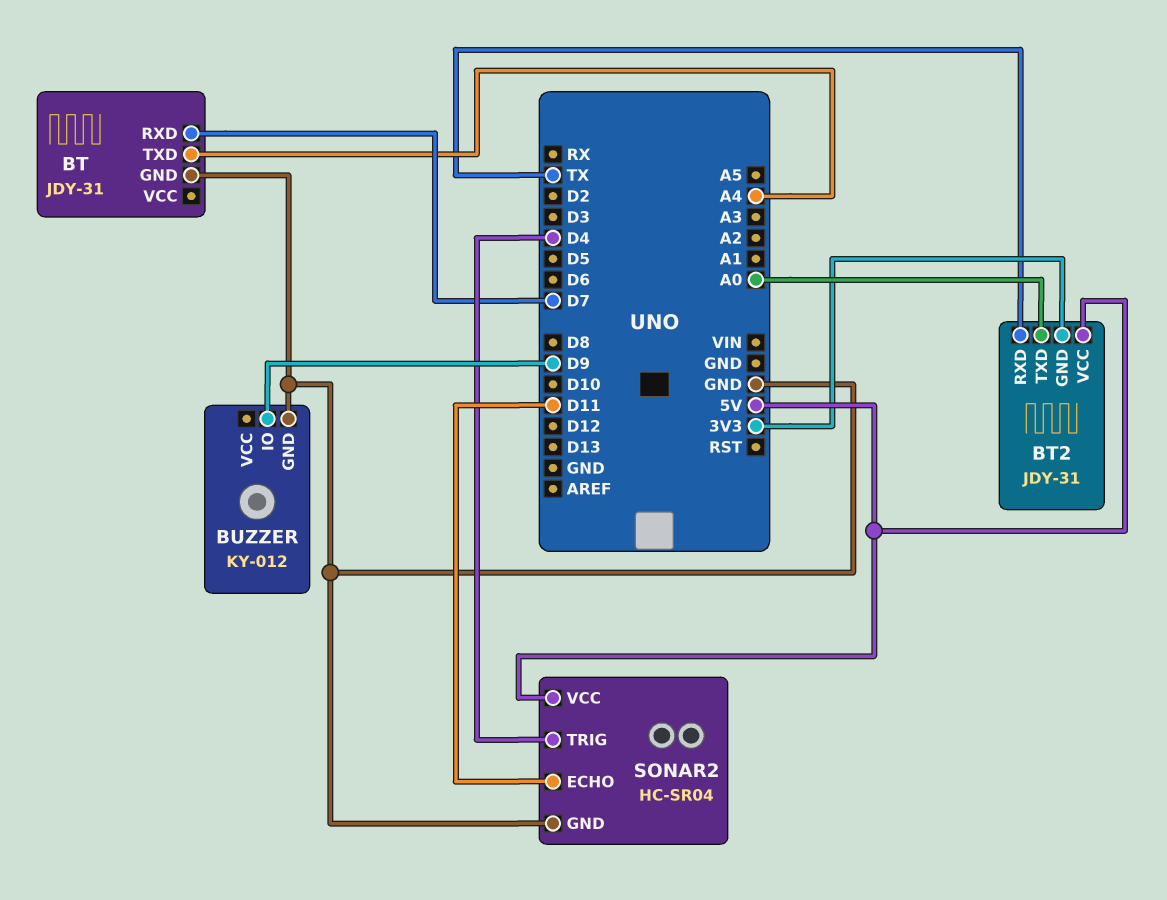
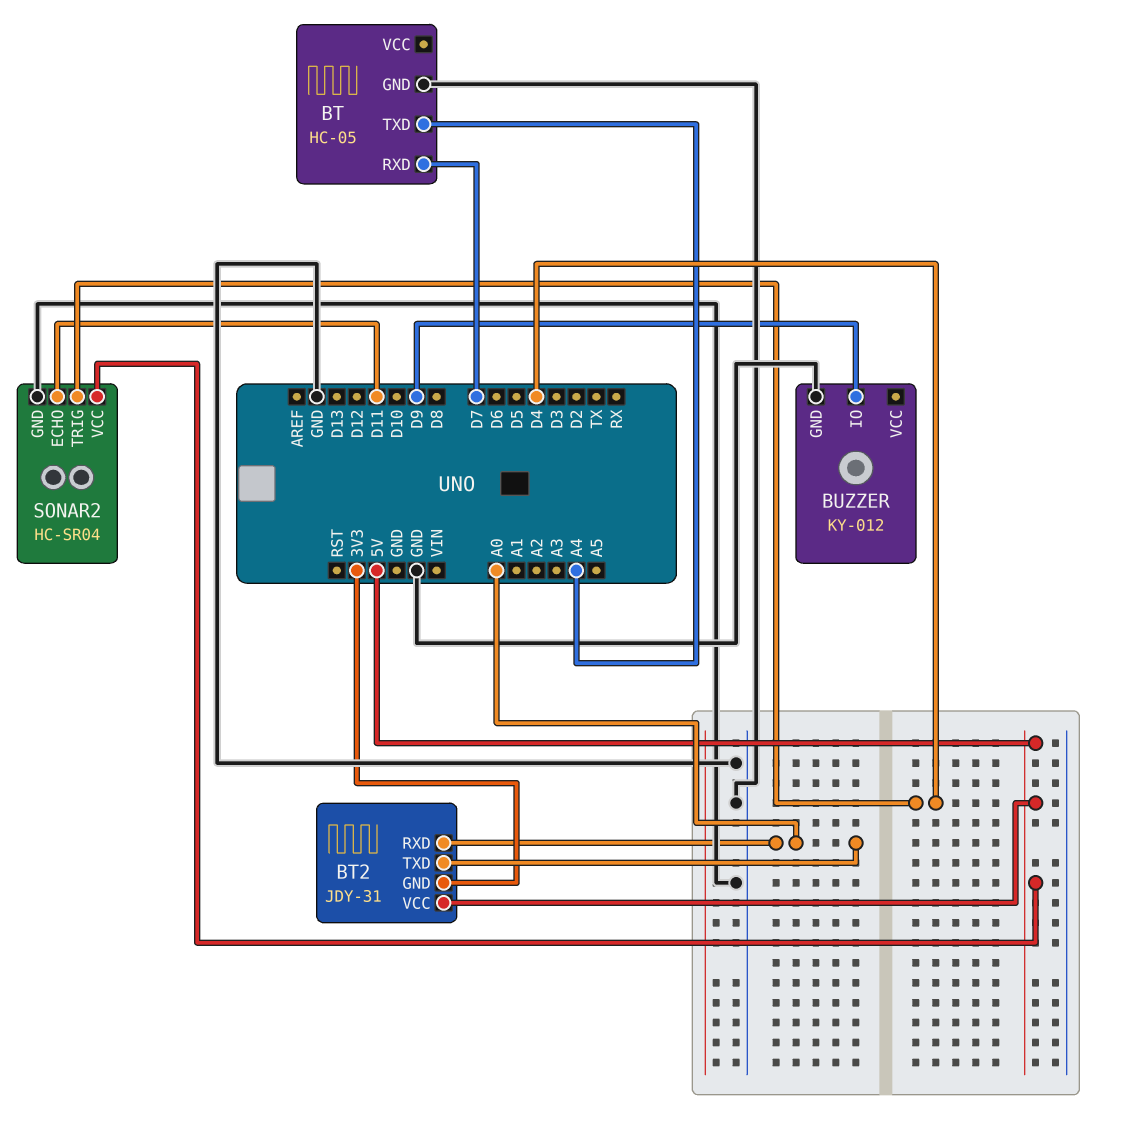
BT: JDY-31 -> HC-05
BT2 pin RXD: TX -> A0

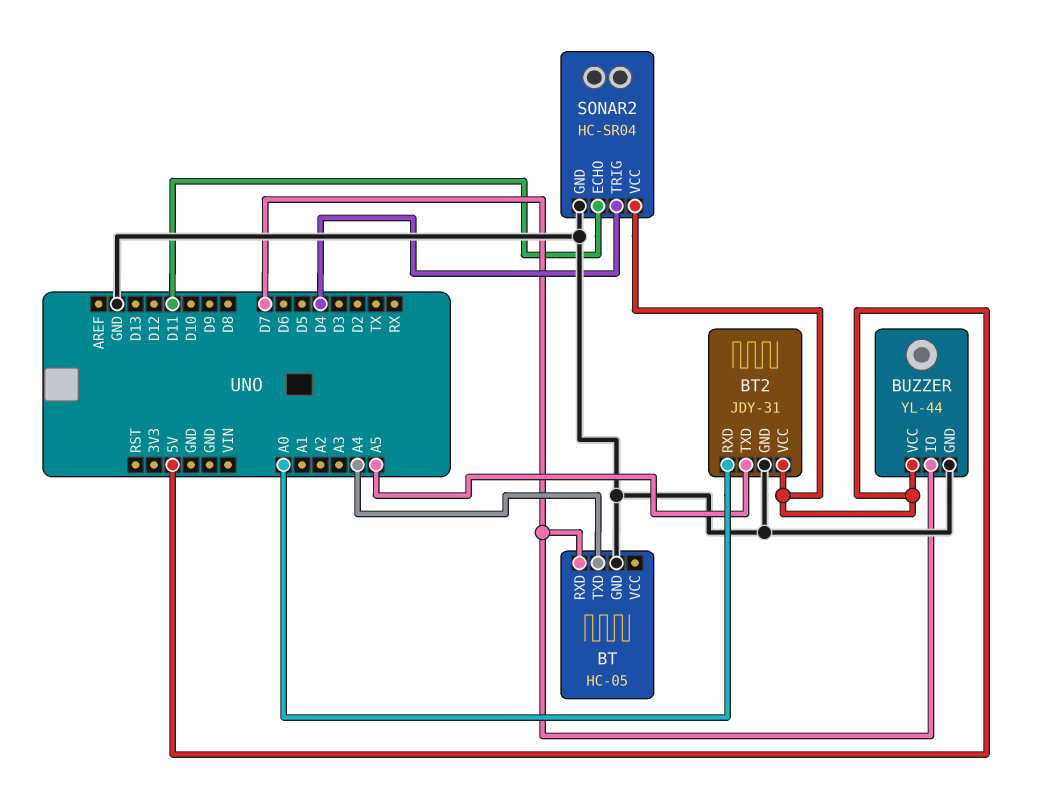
BT2 pin GND: 3V3 -> GND
BT2 pin TXD: A0 -> A5
BUZZER: KY-012 -> YL-44
BUZZER pin IO: D9 -> D7
BUZZER pin VCC: none -> 5V

